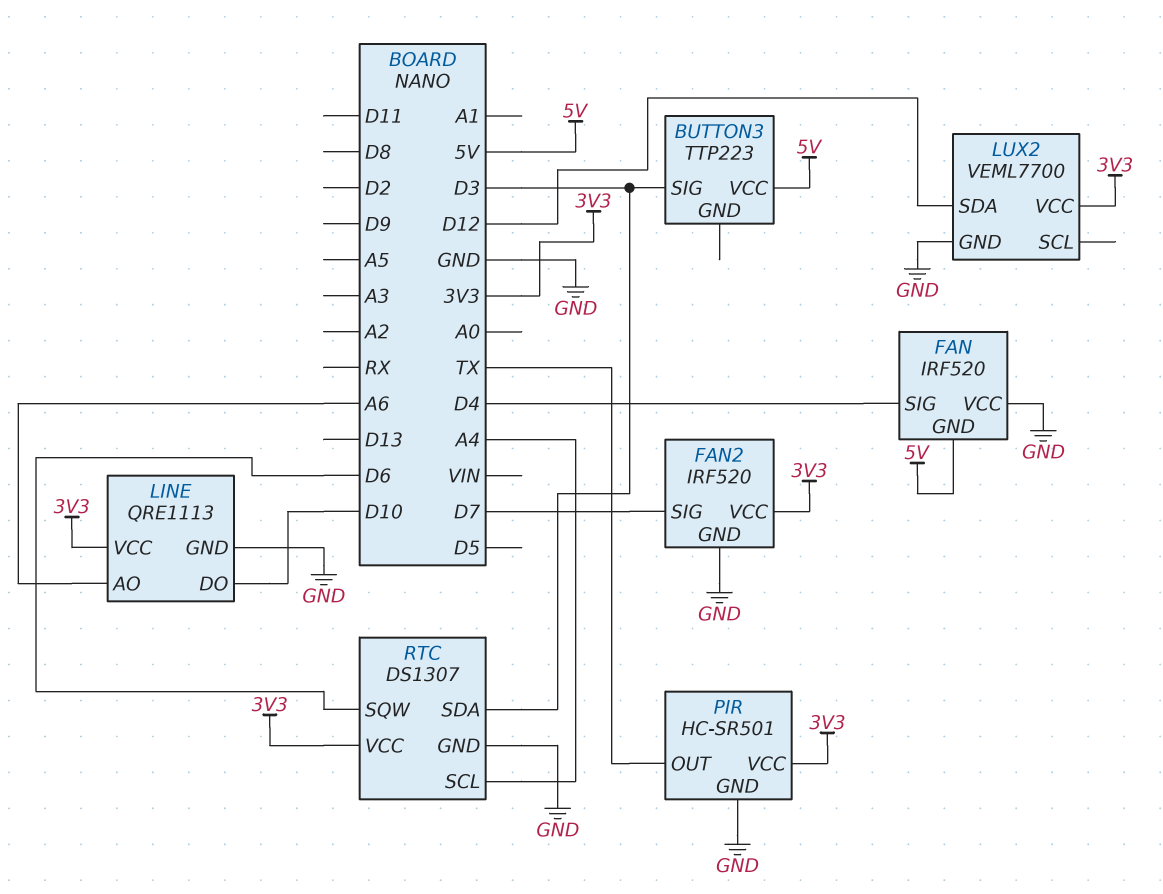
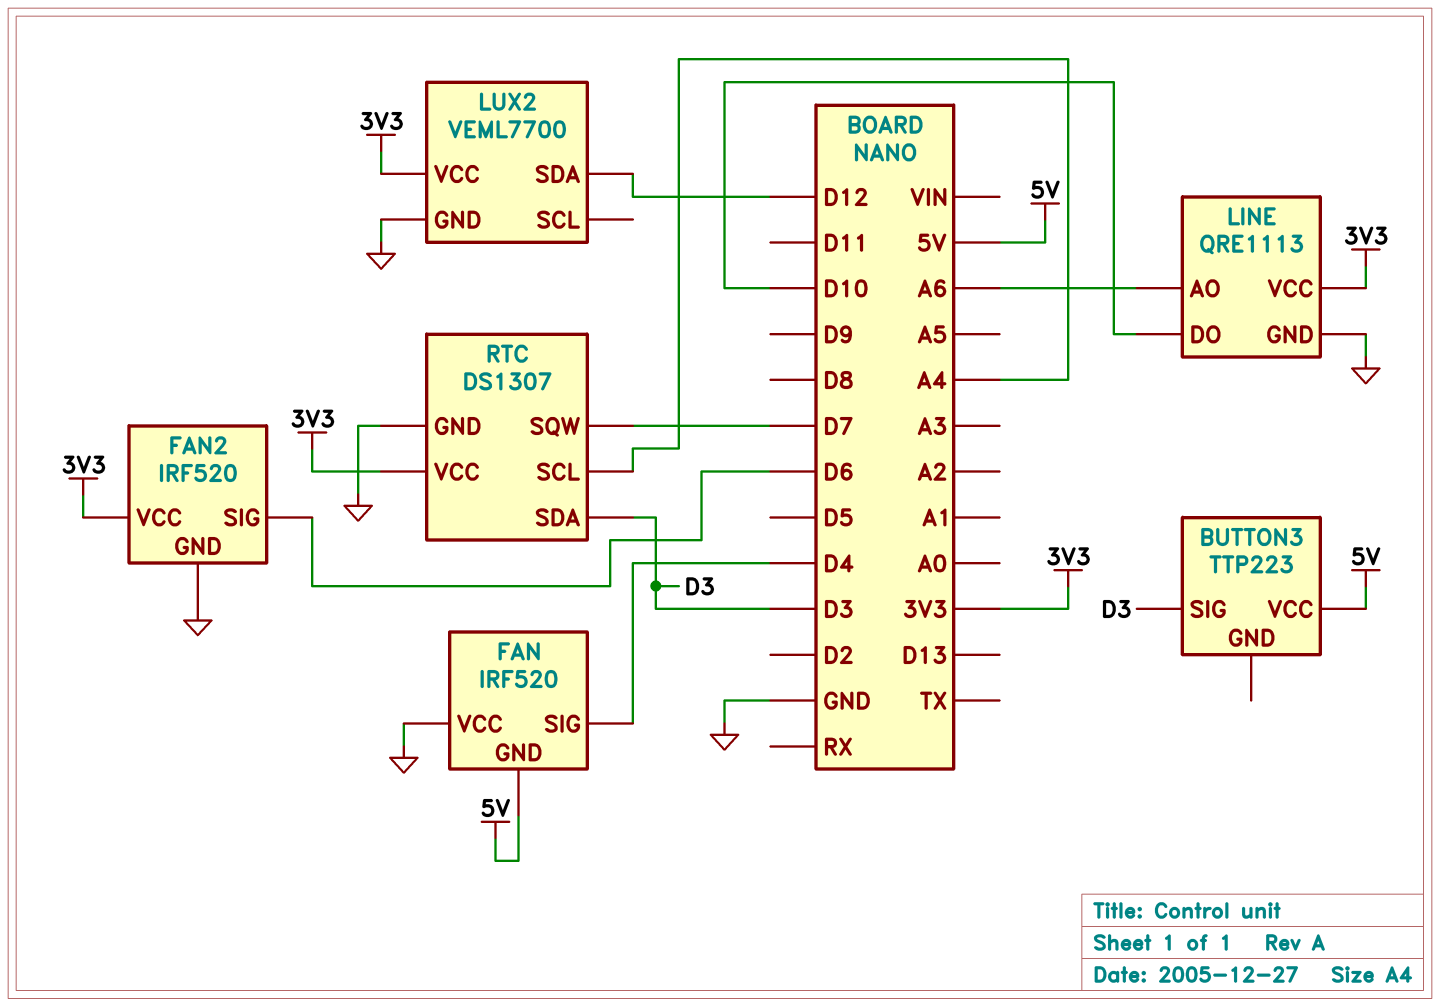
FAN2 pin SIG: D7 -> D6
PIR: HC-SR501 -> none
PIR pin GND: GND -> none
PIR pin OUT: TX -> none
PIR pin VCC: 3V3 -> none
RTC pin SQW: D6 -> D7

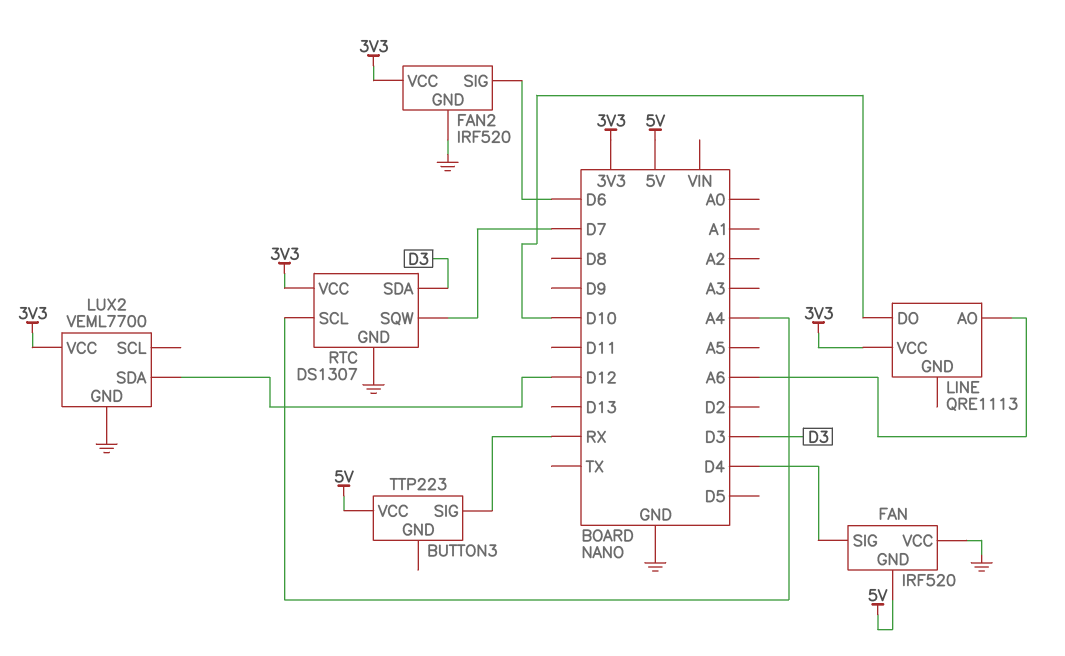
BUTTON3 pin SIG: D3 -> RX
LINE pin GND: GND -> none

